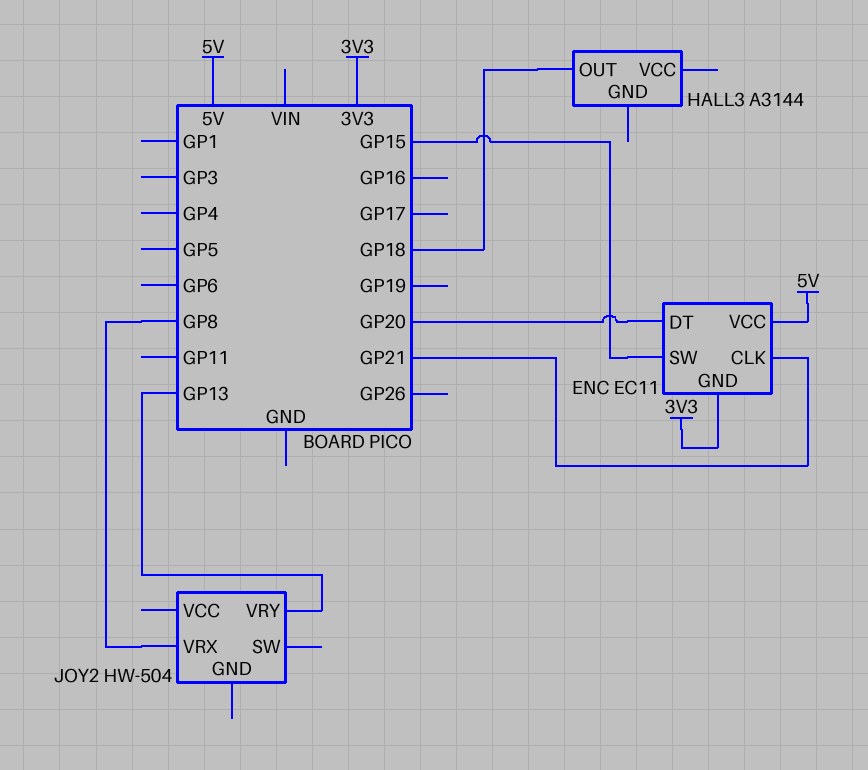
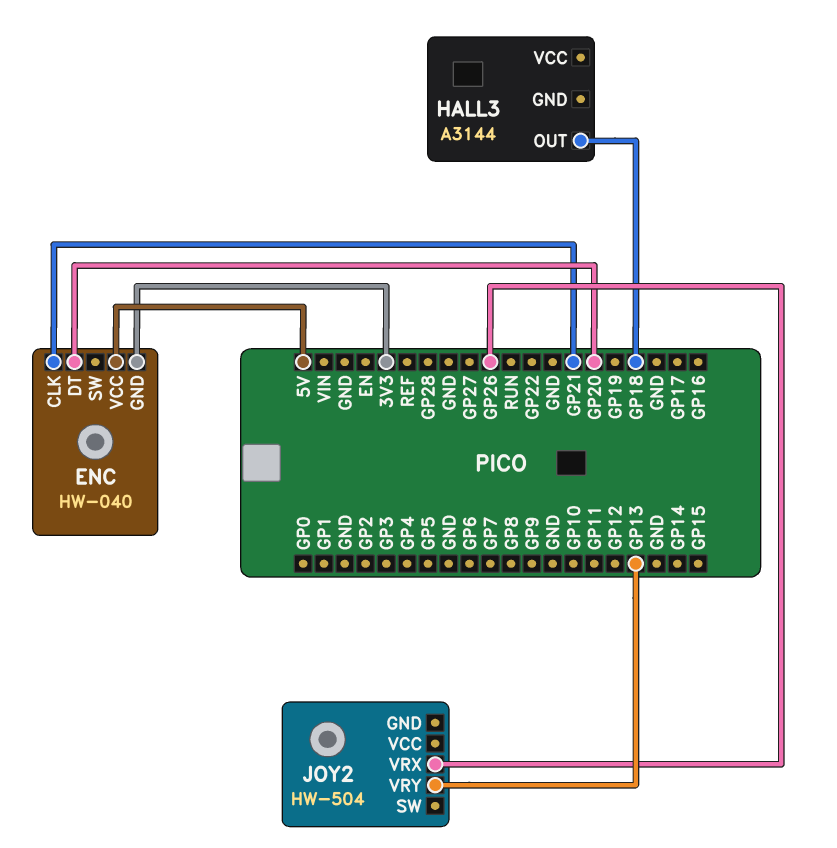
ENC: EC11 -> HW-040
ENC pin SW: GP15 -> none
JOY2 pin VRX: GP8 -> GP26

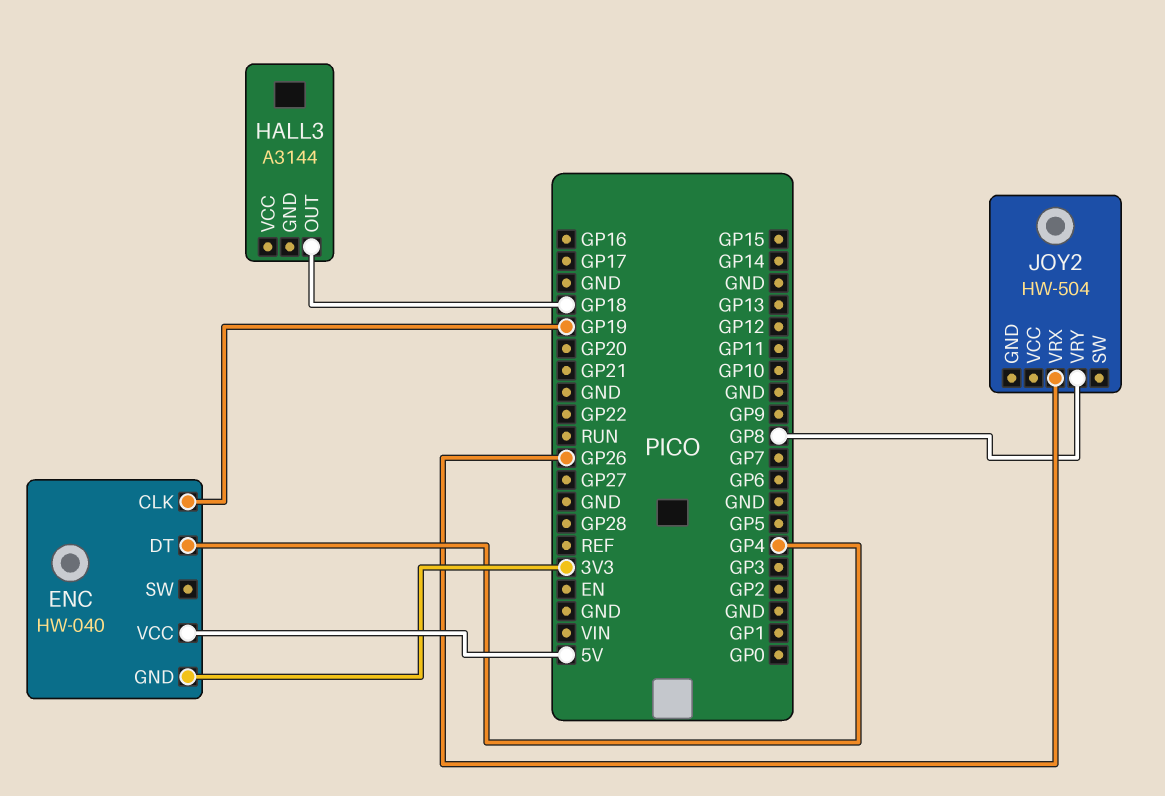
ENC pin CLK: GP21 -> GP19
ENC pin DT: GP20 -> GP4
JOY2 pin VRY: GP13 -> GP8

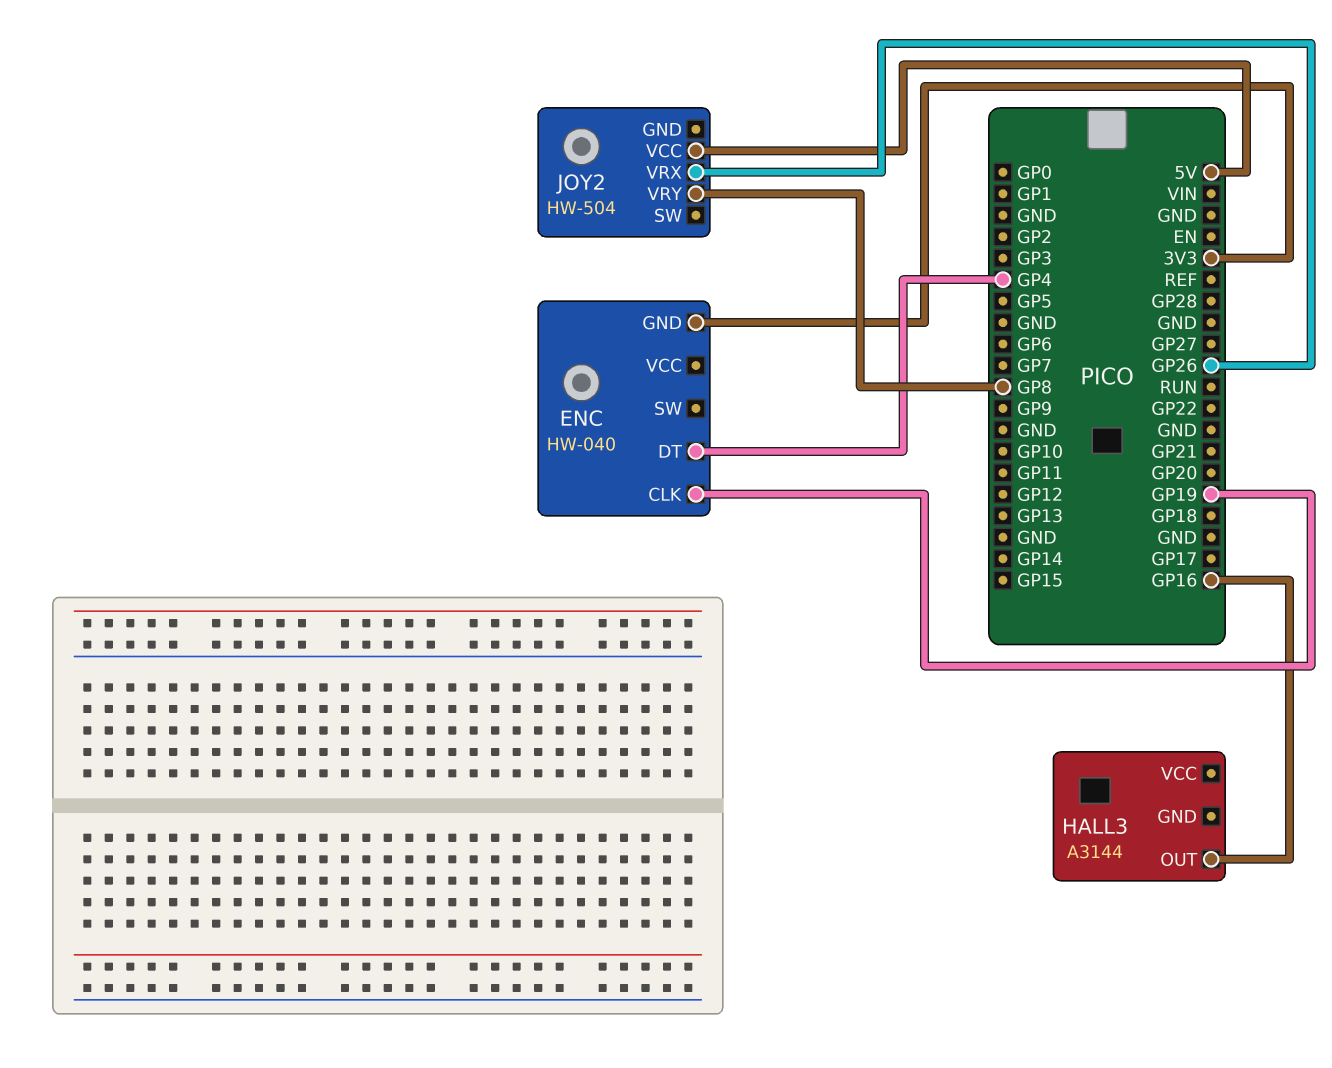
ENC pin VCC: 5V -> none
HALL3 pin OUT: GP18 -> GP16
JOY2 pin VCC: none -> 5V

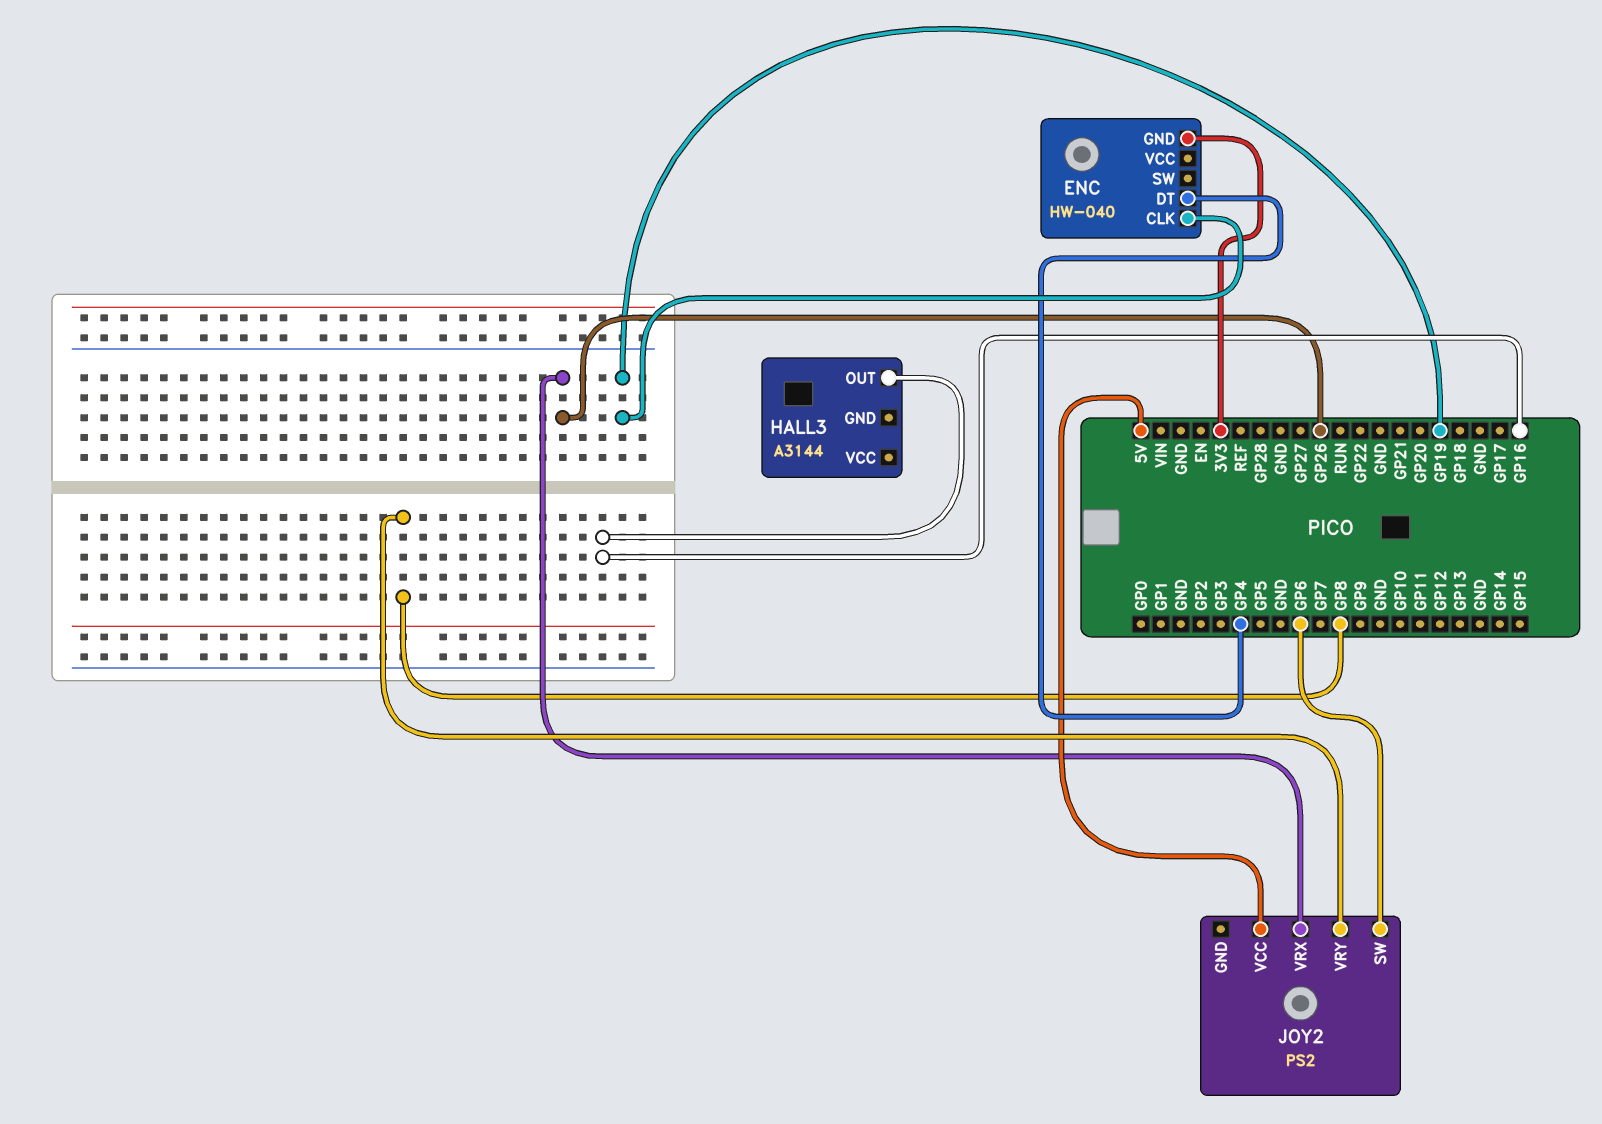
JOY2: HW-504 -> PS2
JOY2 pin SW: none -> GP6

